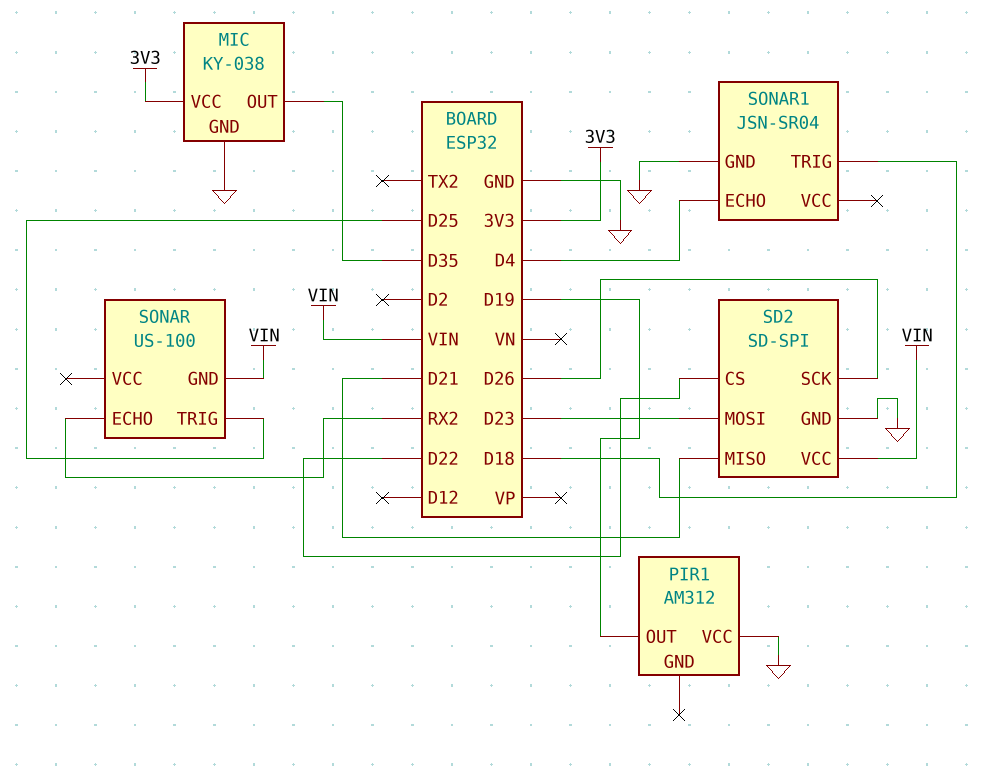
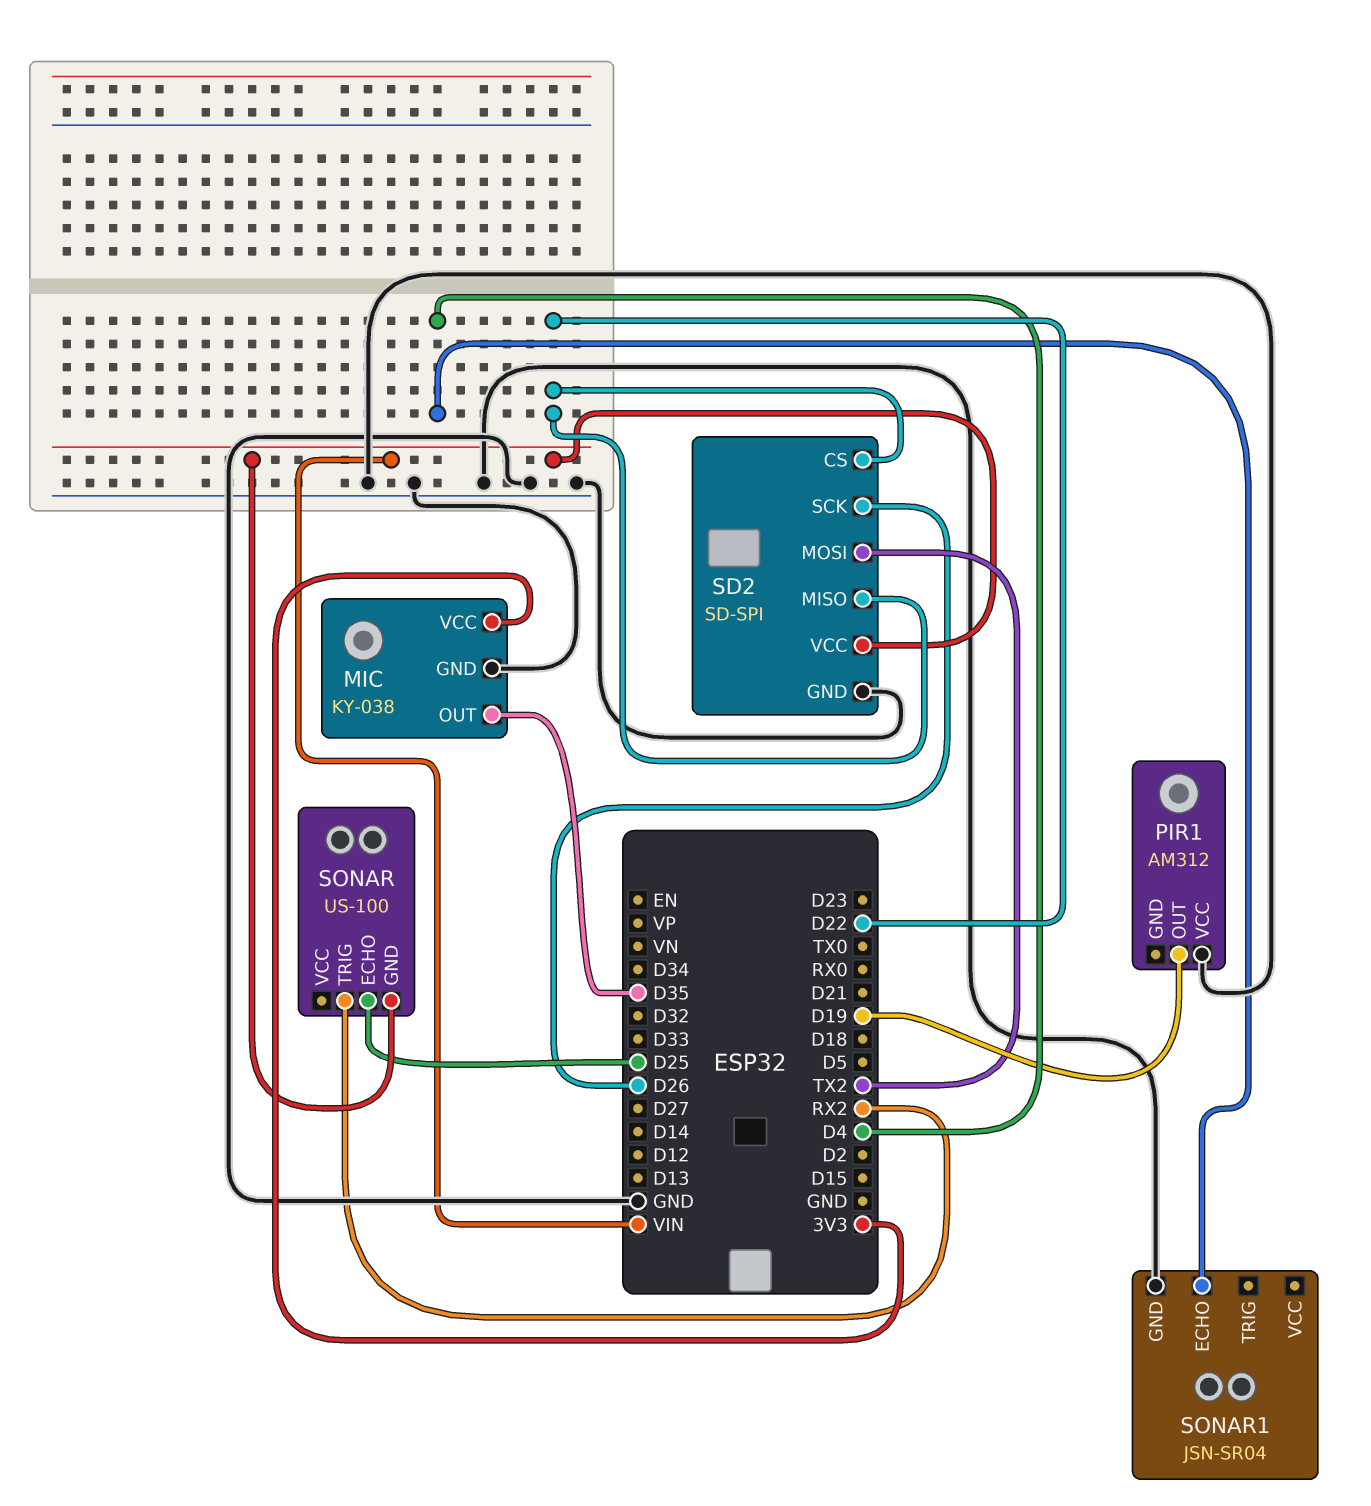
SD2 pin MISO: D21 -> D22
SD2 pin MOSI: D23 -> TX2
SONAR pin ECHO: RX2 -> D25
SONAR pin TRIG: D25 -> RX2
SONAR1 pin TRIG: D18 -> none

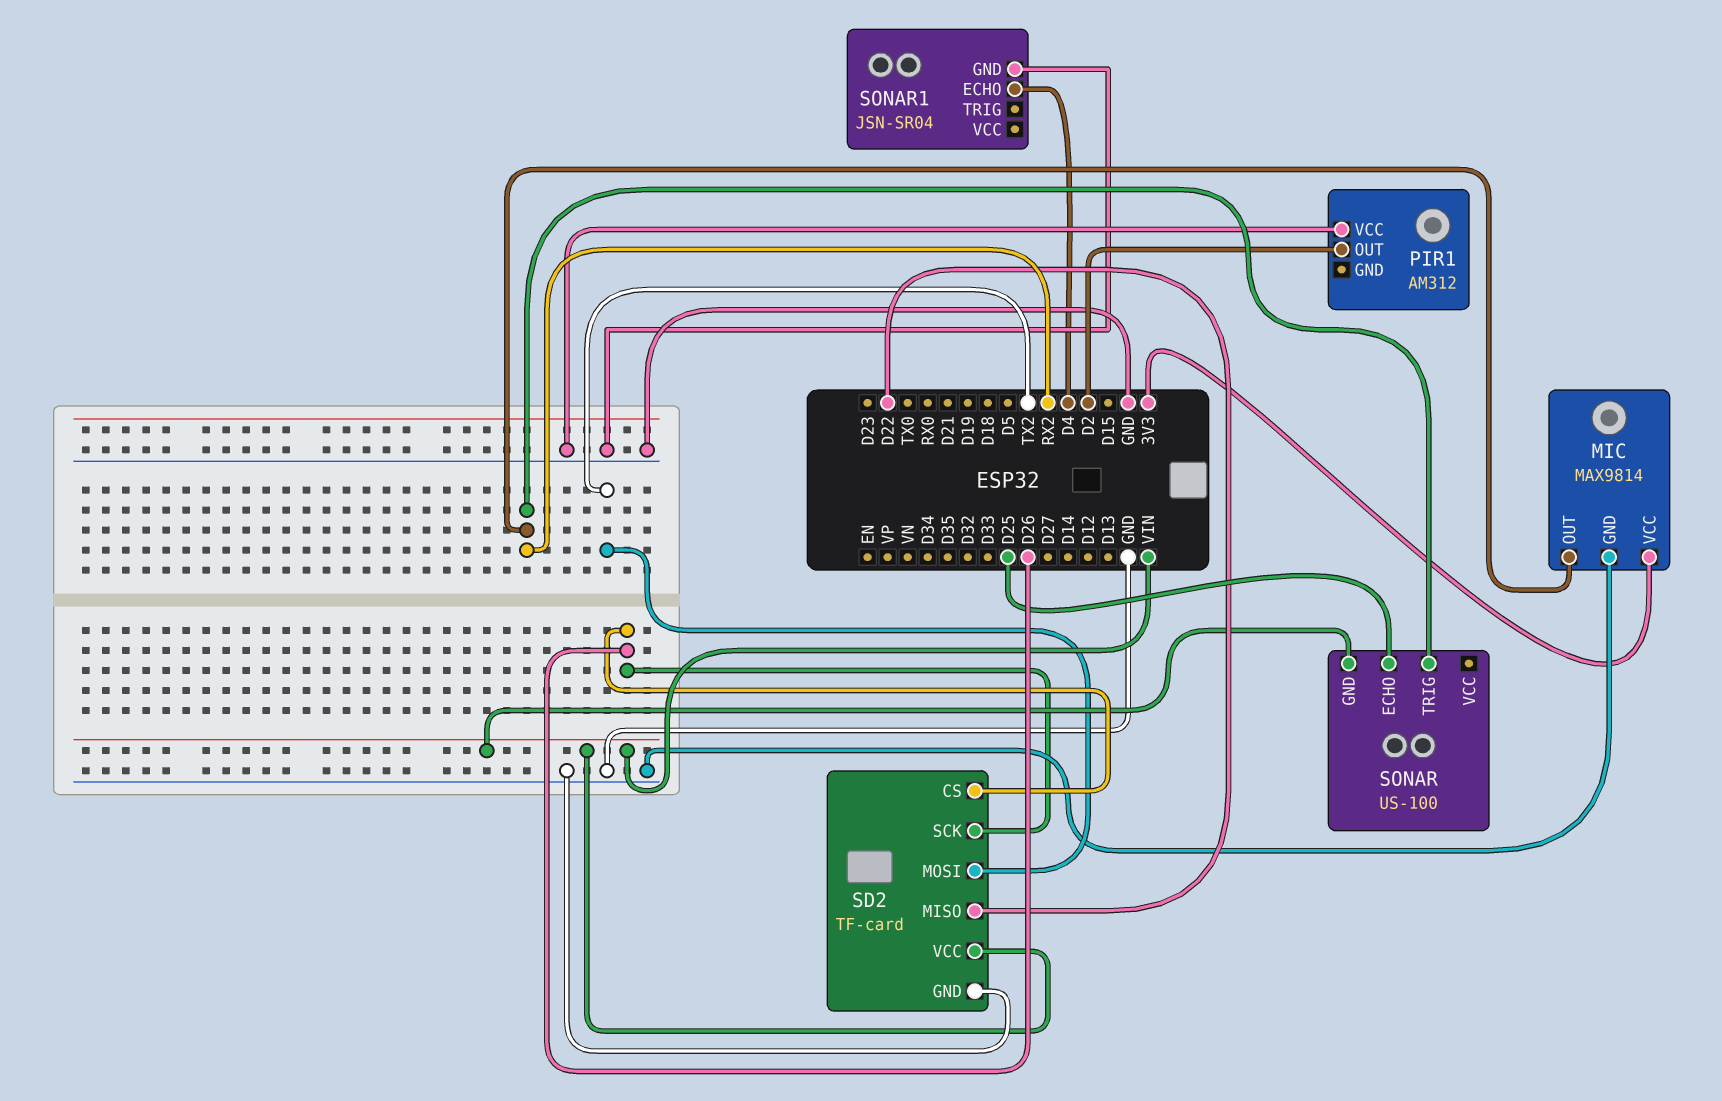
MIC: KY-038 -> MAX9814
MIC pin OUT: D35 -> RX2
PIR1 pin OUT: D19 -> D2
SD2: SD-SPI -> TF-card
SD2 pin CS: D22 -> D26

